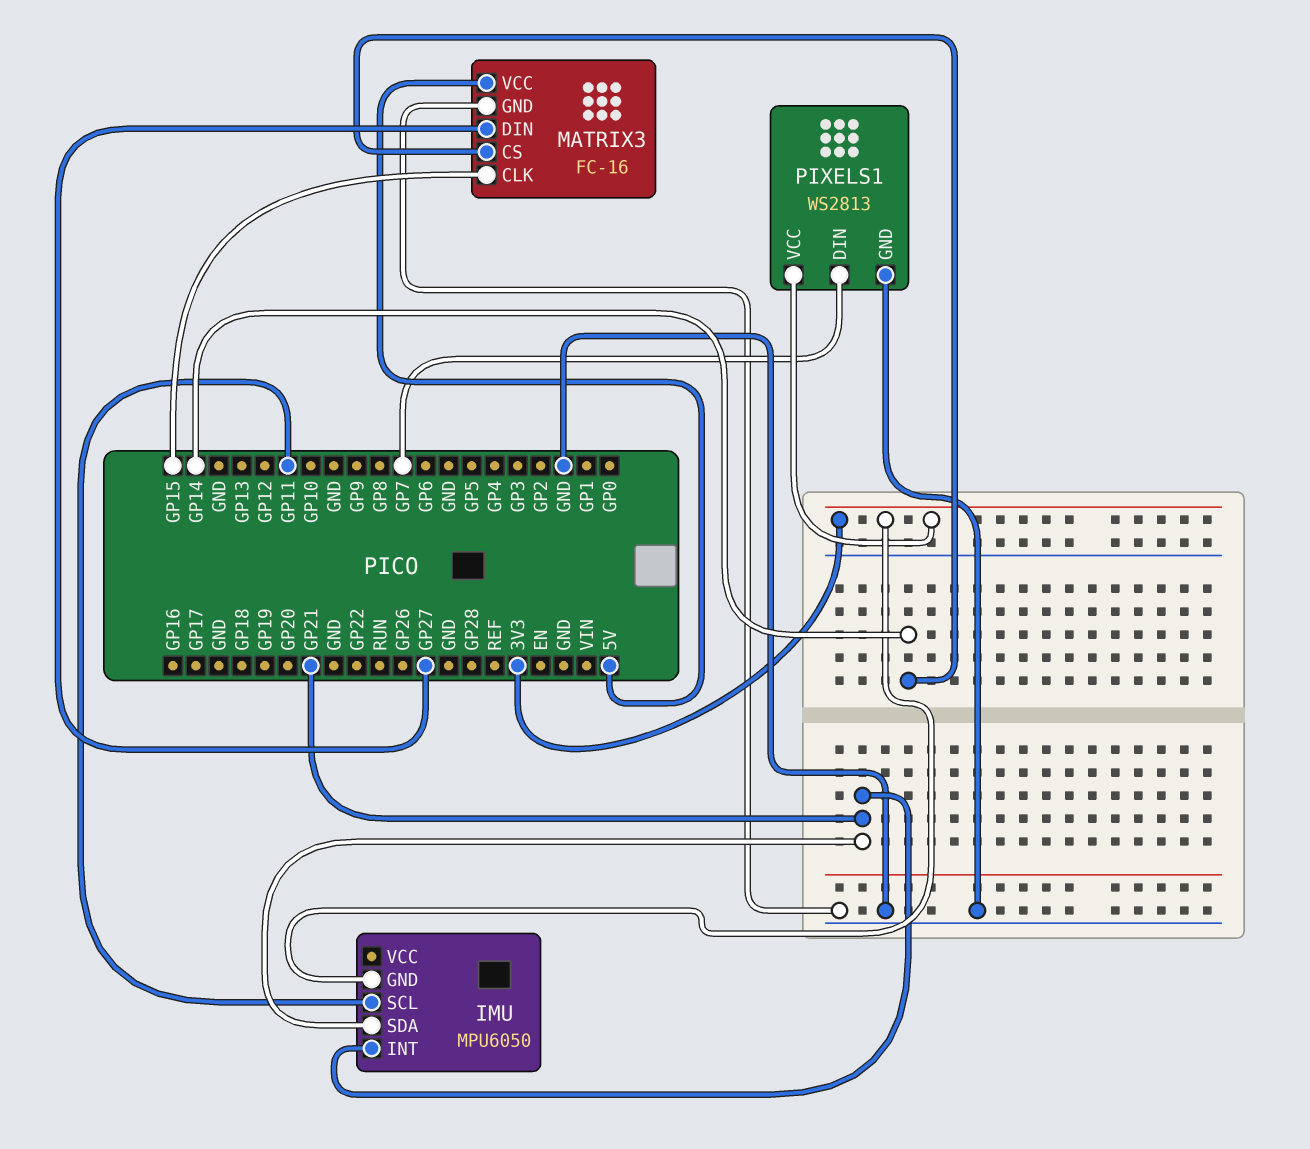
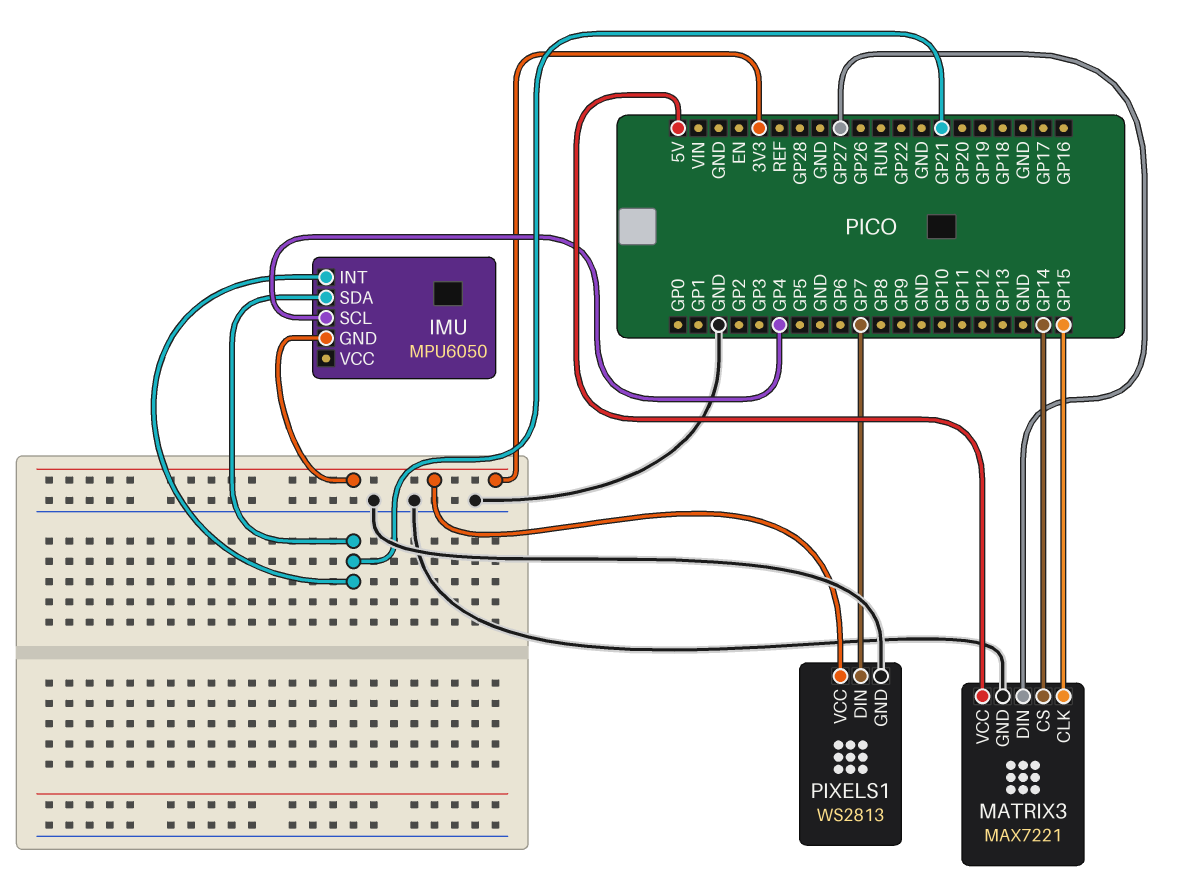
IMU pin SCL: GP11 -> GP4
MATRIX3: FC-16 -> MAX7221

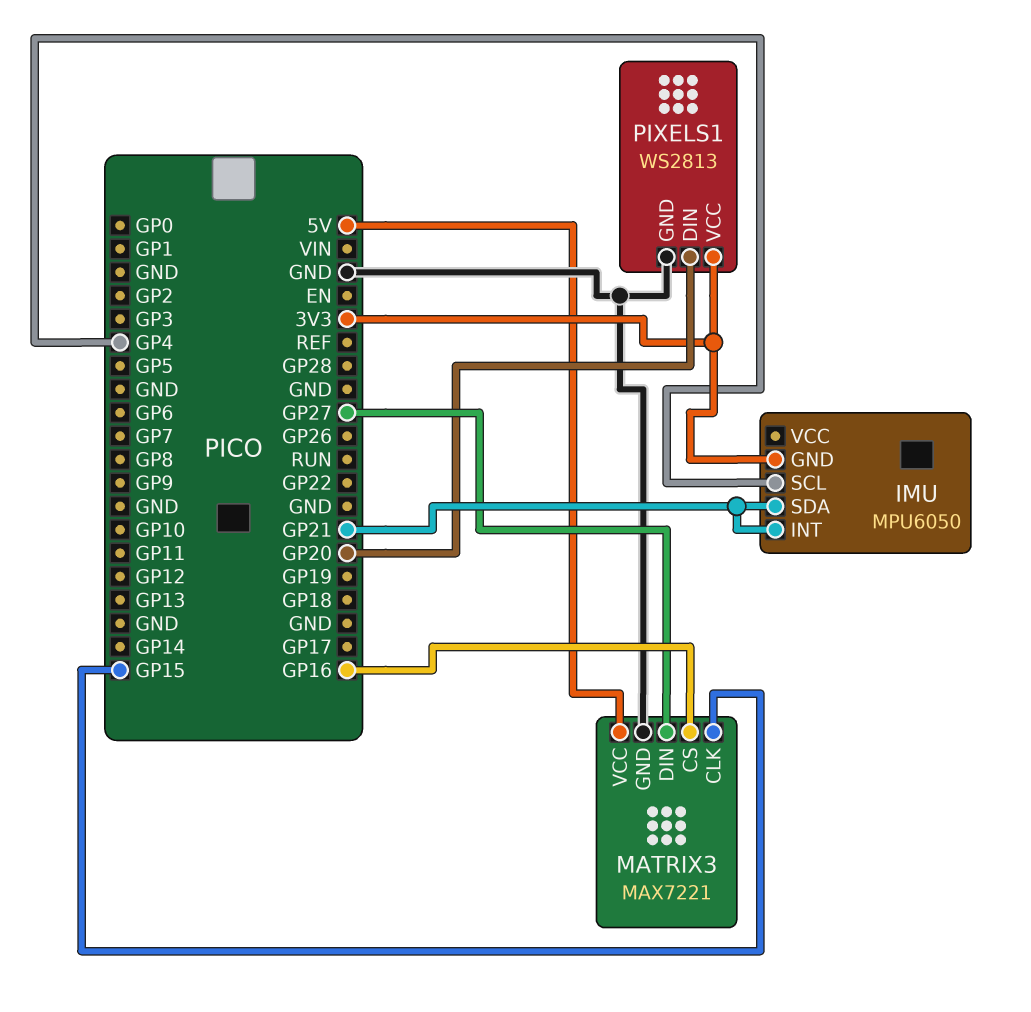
MATRIX3 pin CS: GP14 -> GP16
PIXELS1 pin DIN: GP7 -> GP20

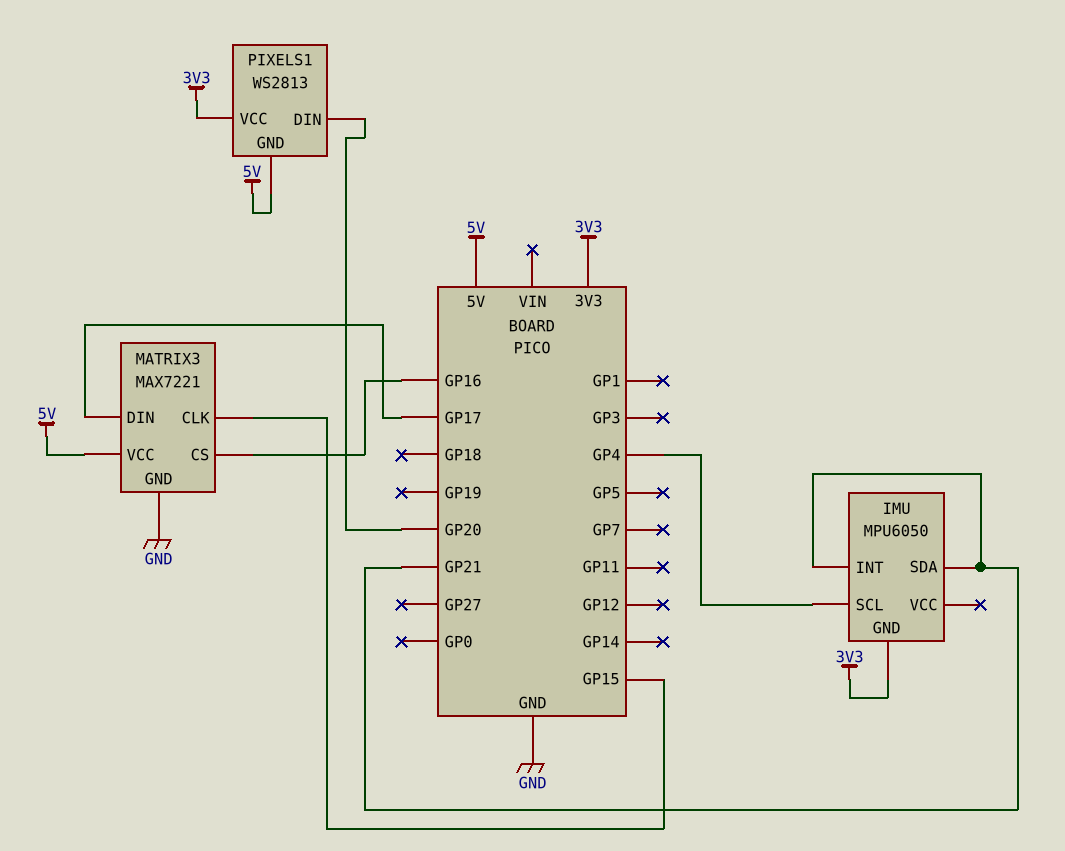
MATRIX3 pin DIN: GP27 -> GP17
PIXELS1 pin GND: GND -> 5V

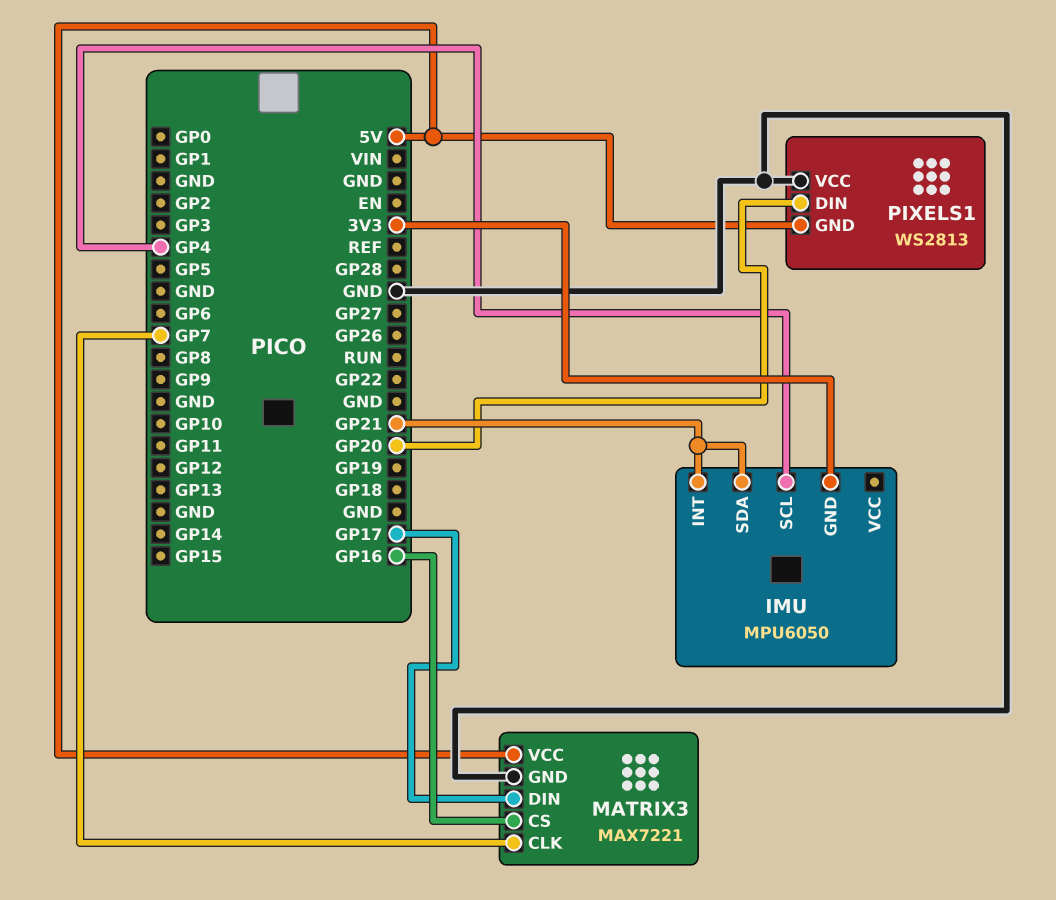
MATRIX3 pin CLK: GP15 -> GP7
PIXELS1 pin VCC: 3V3 -> GND

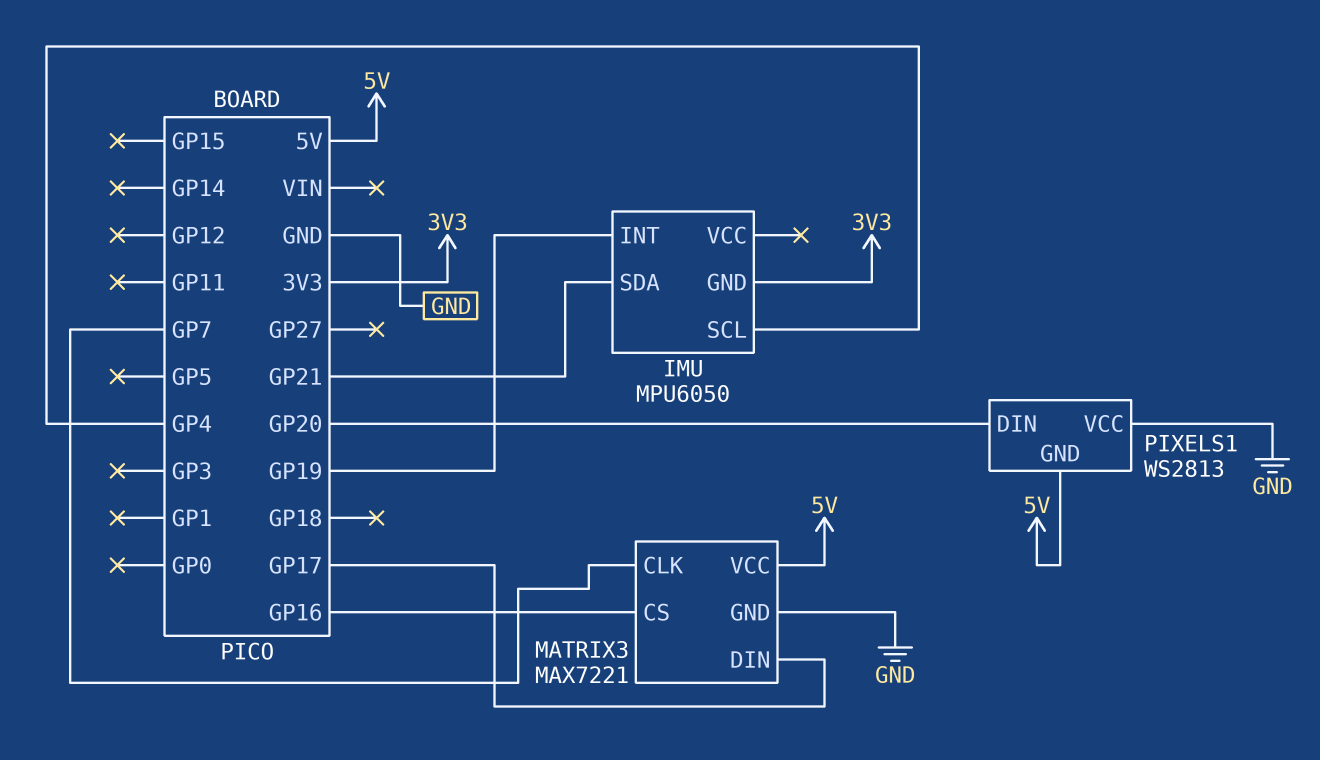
IMU pin INT: GP21 -> GP19

